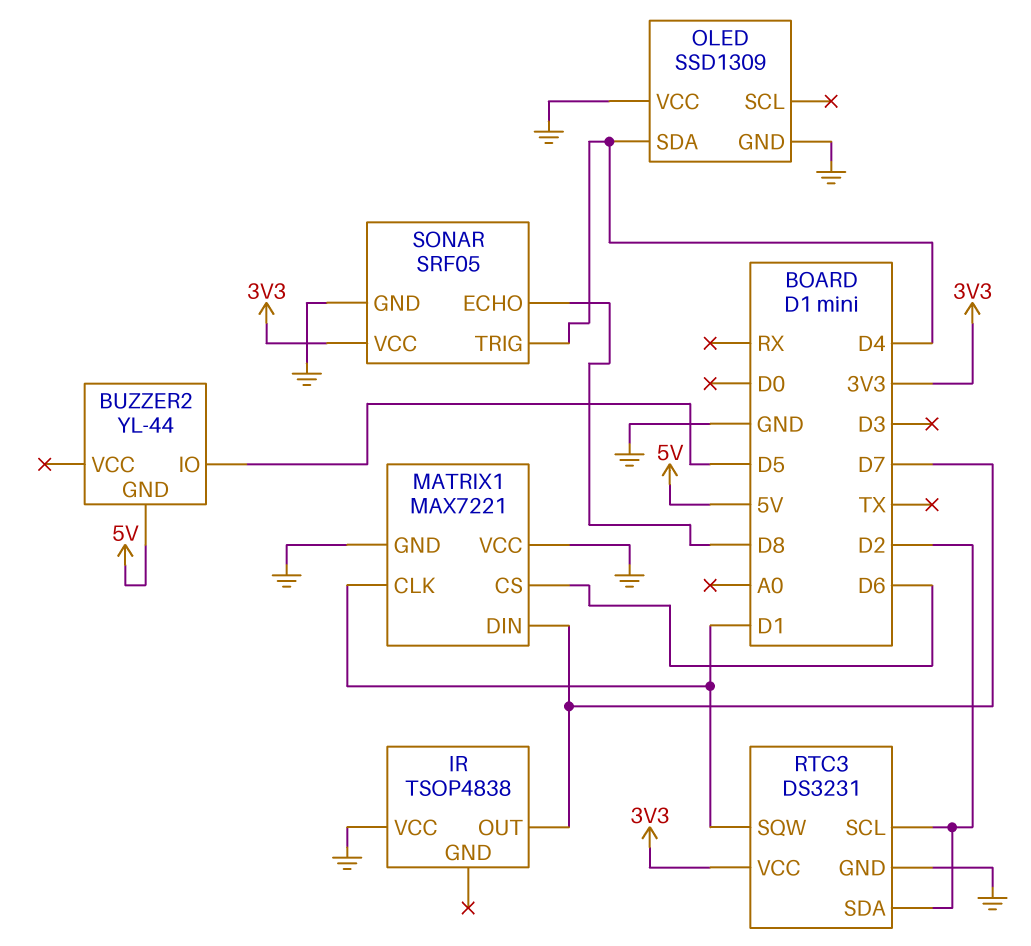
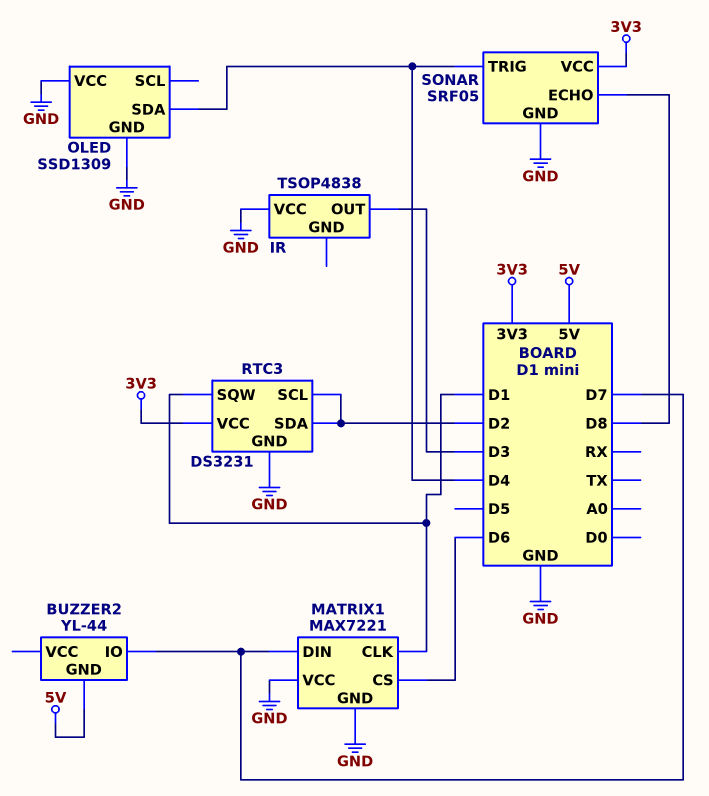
BUZZER2 pin IO: D5 -> D7
IR pin OUT: D7 -> D3

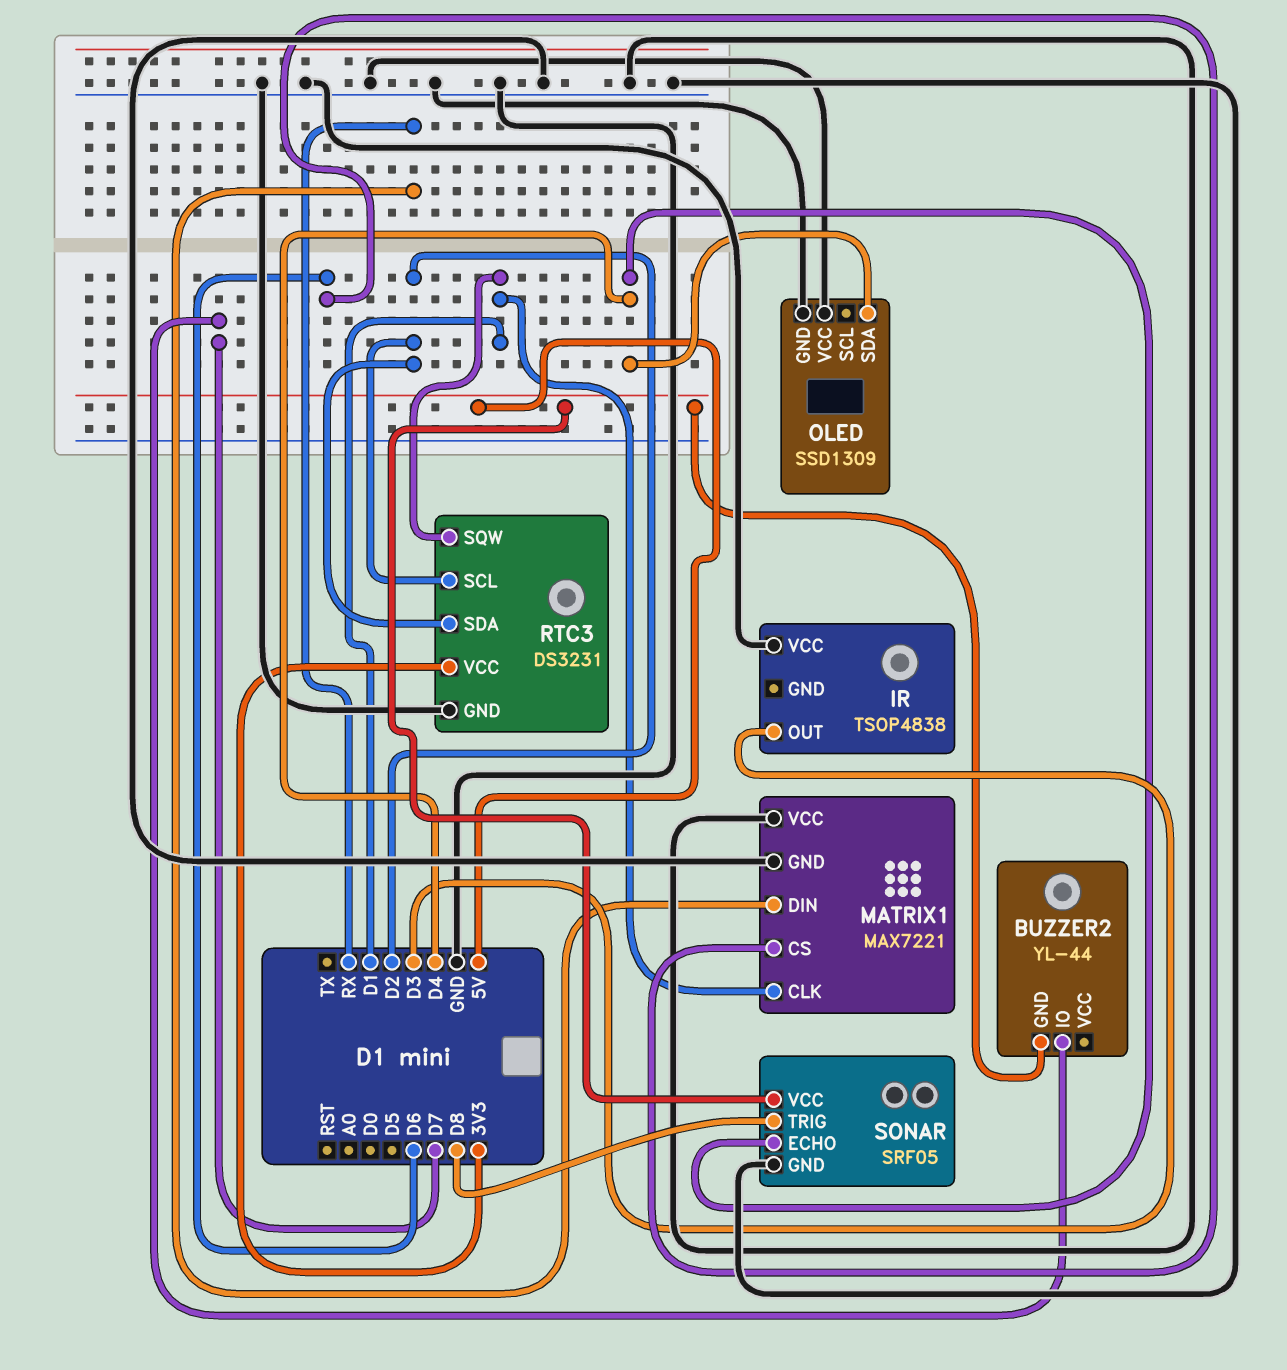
MATRIX1 pin DIN: D7 -> RX
SONAR pin ECHO: D8 -> D4
SONAR pin TRIG: D4 -> D8
SONAR pin VCC: 3V3 -> 5V

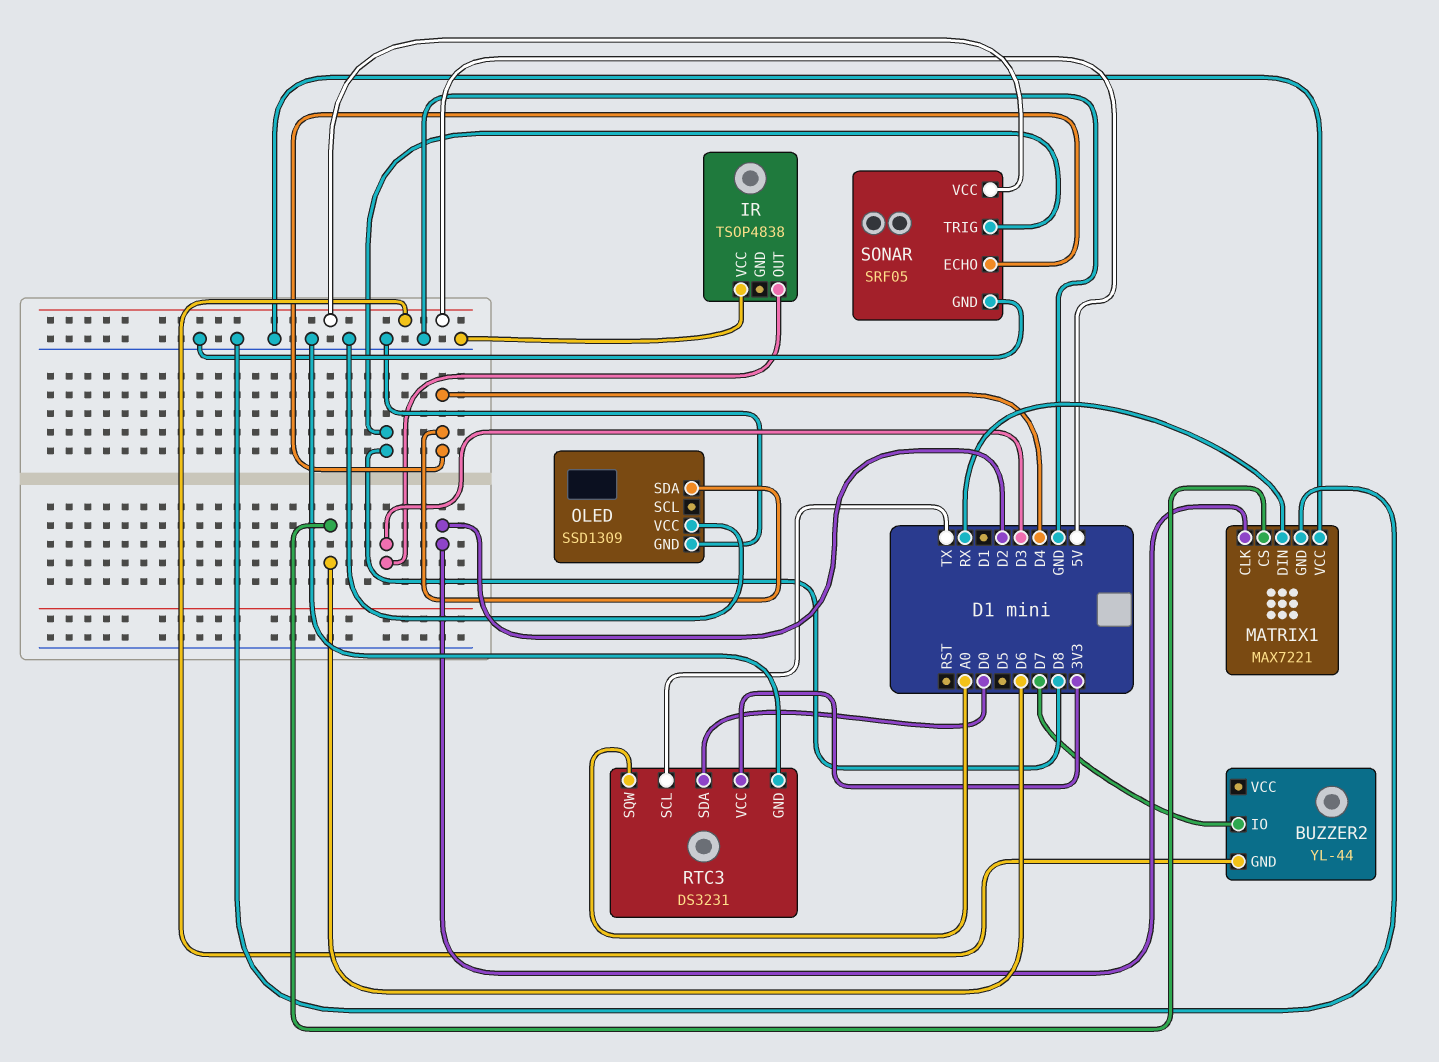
MATRIX1 pin CLK: D1 -> D2
RTC3 pin SCL: D2 -> TX
RTC3 pin SDA: D2 -> D0
RTC3 pin SQW: D1 -> A0

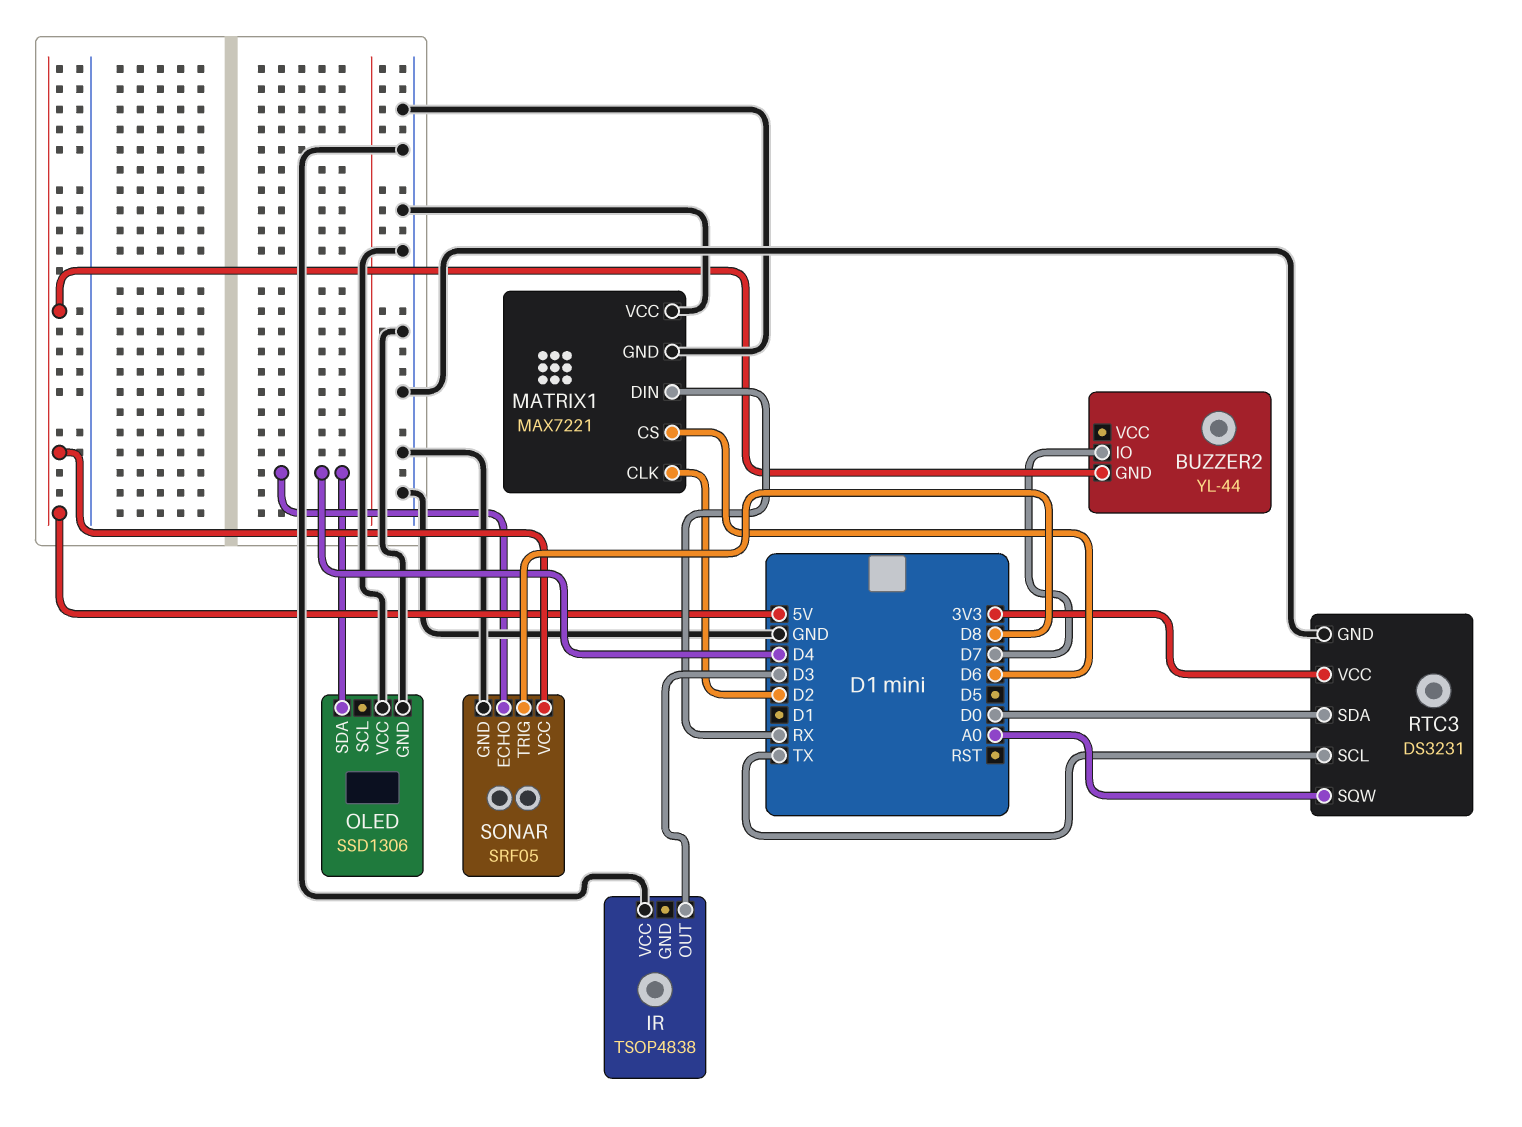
OLED: SSD1309 -> SSD1306

